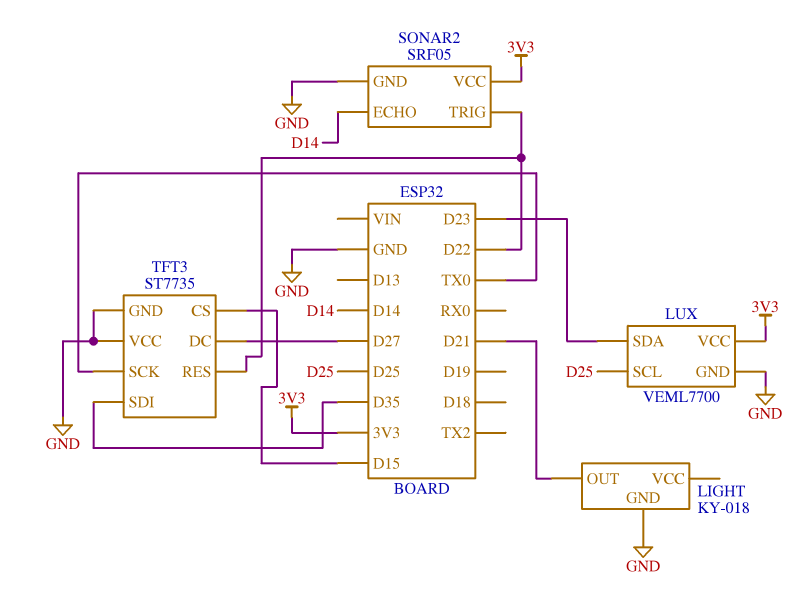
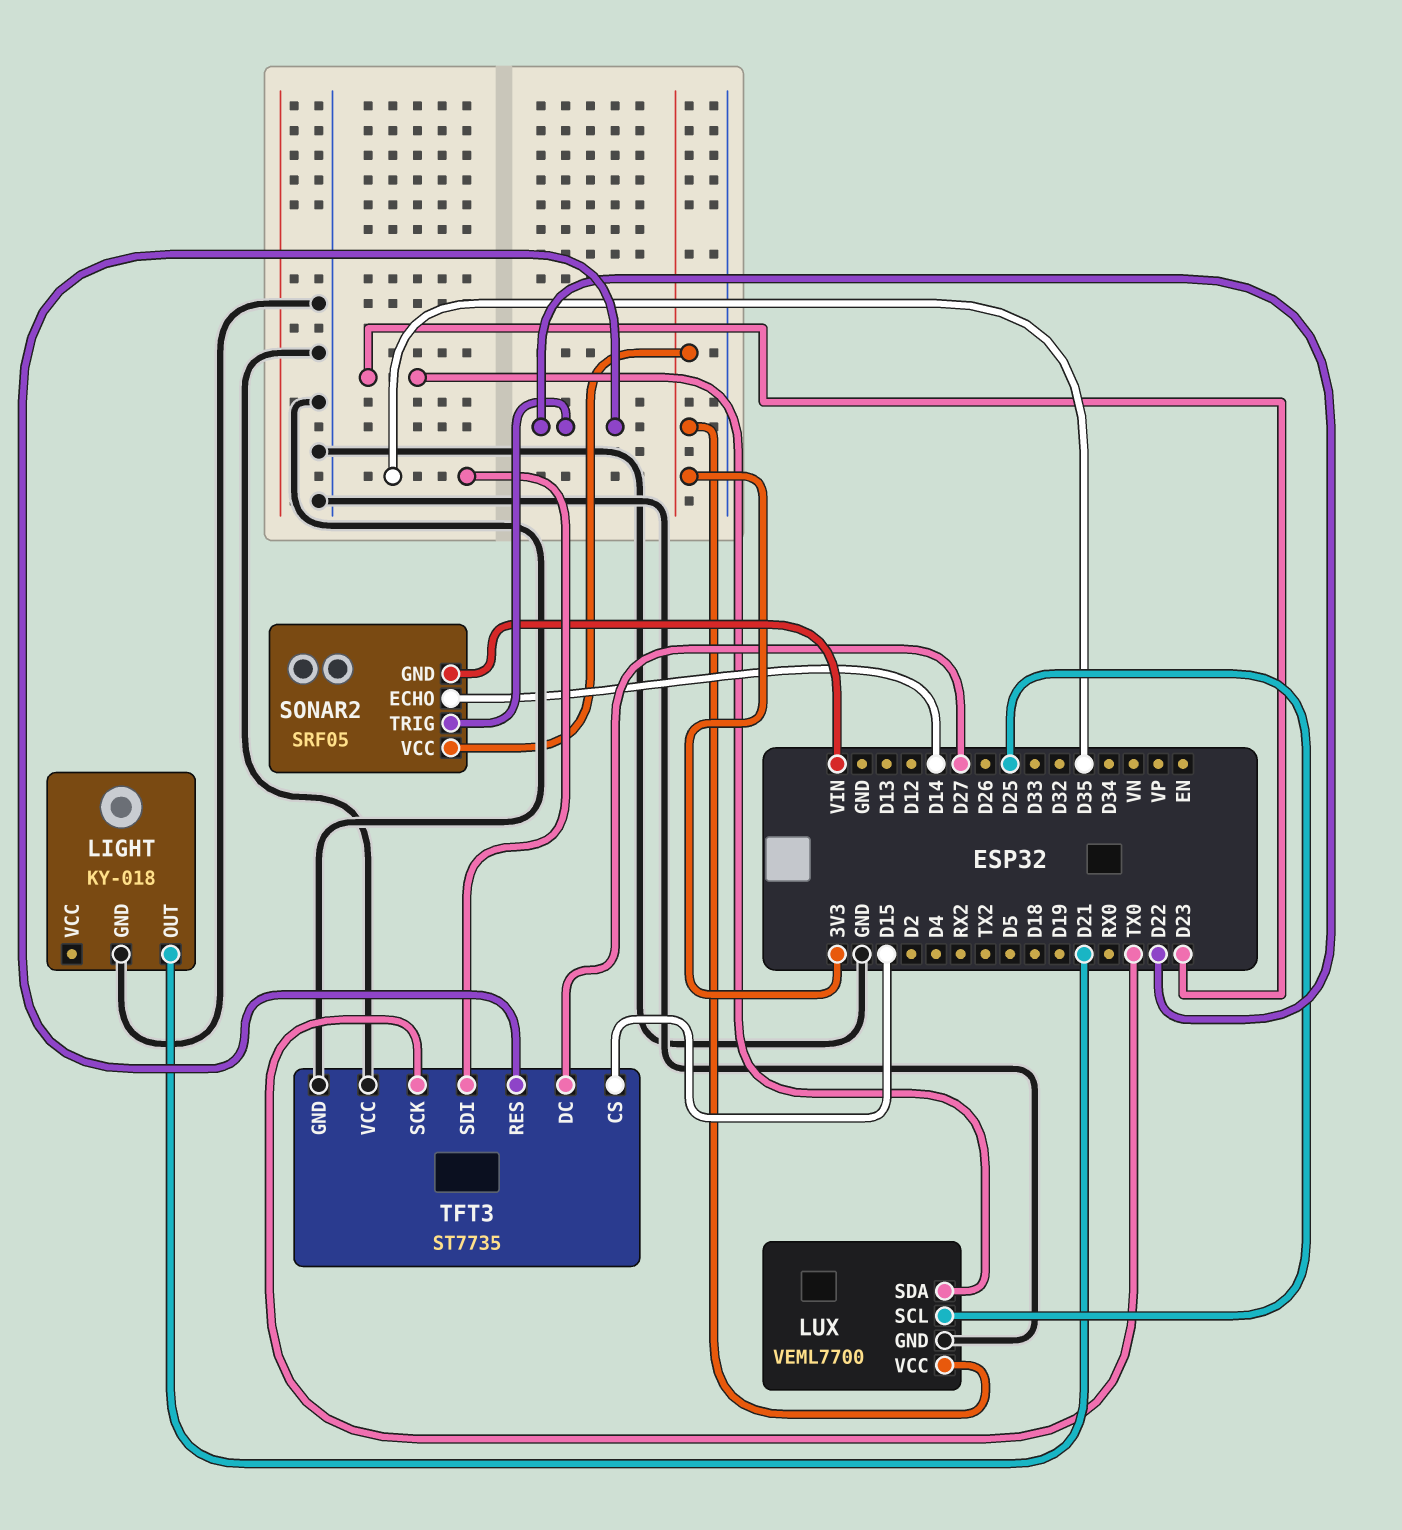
SONAR2 pin GND: GND -> VIN

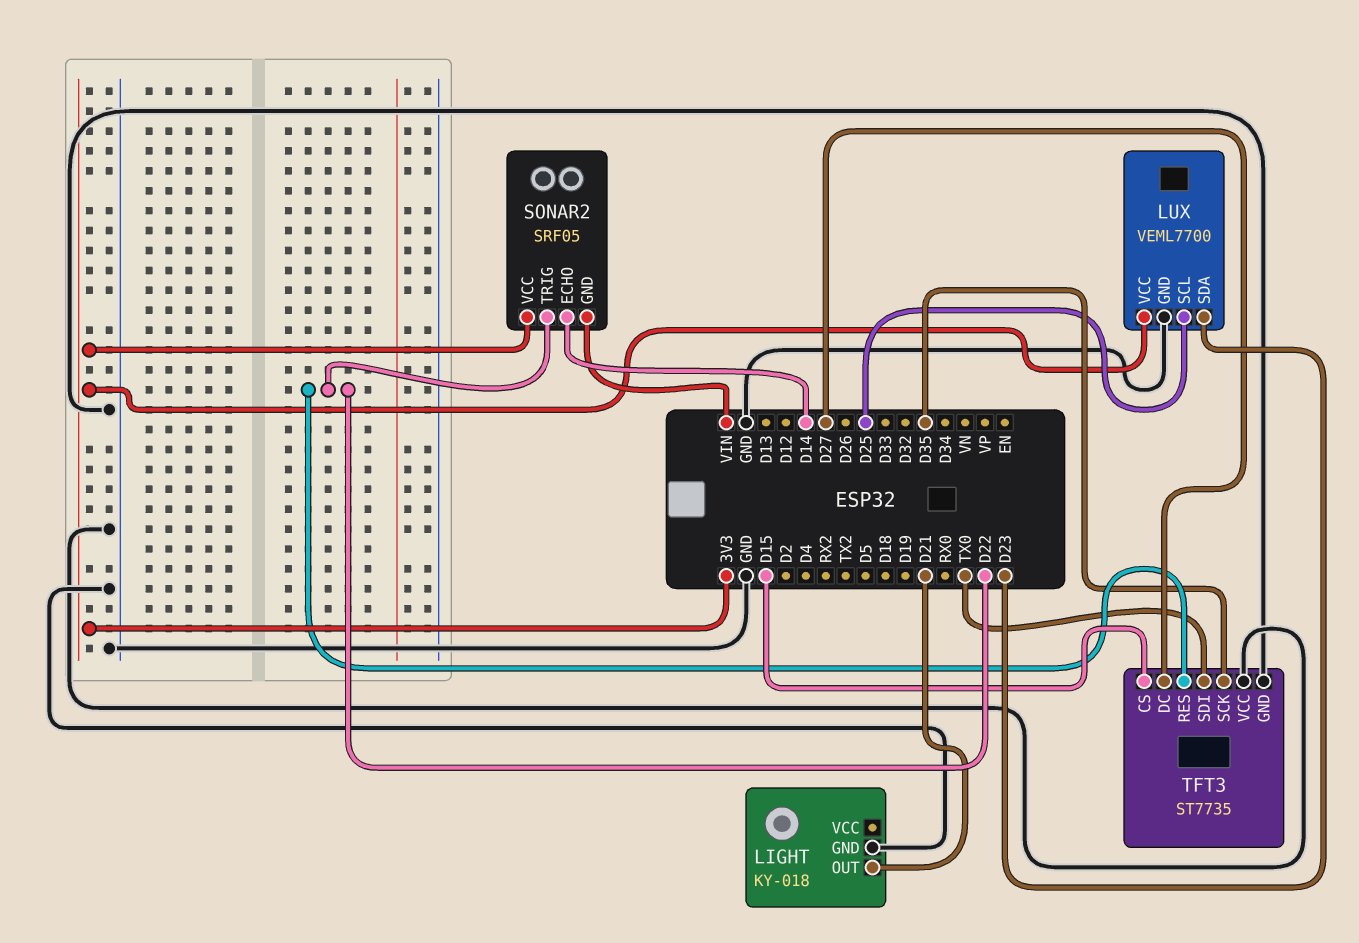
TFT3 pin SCK: TX0 -> D35
TFT3 pin SDI: D35 -> TX0

